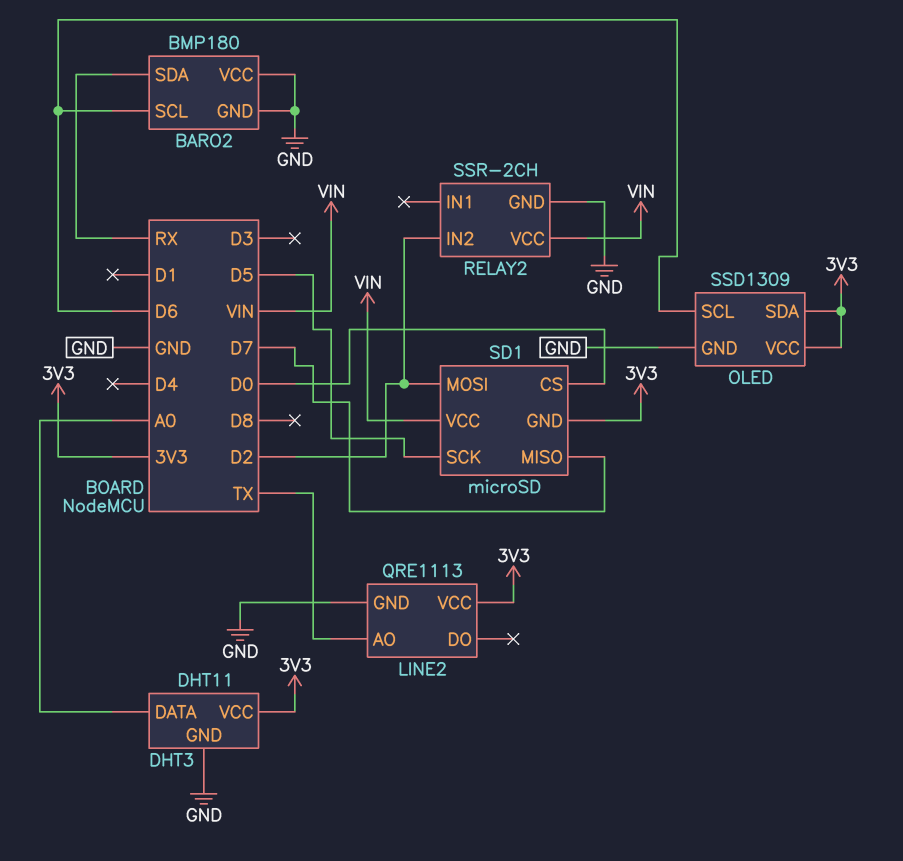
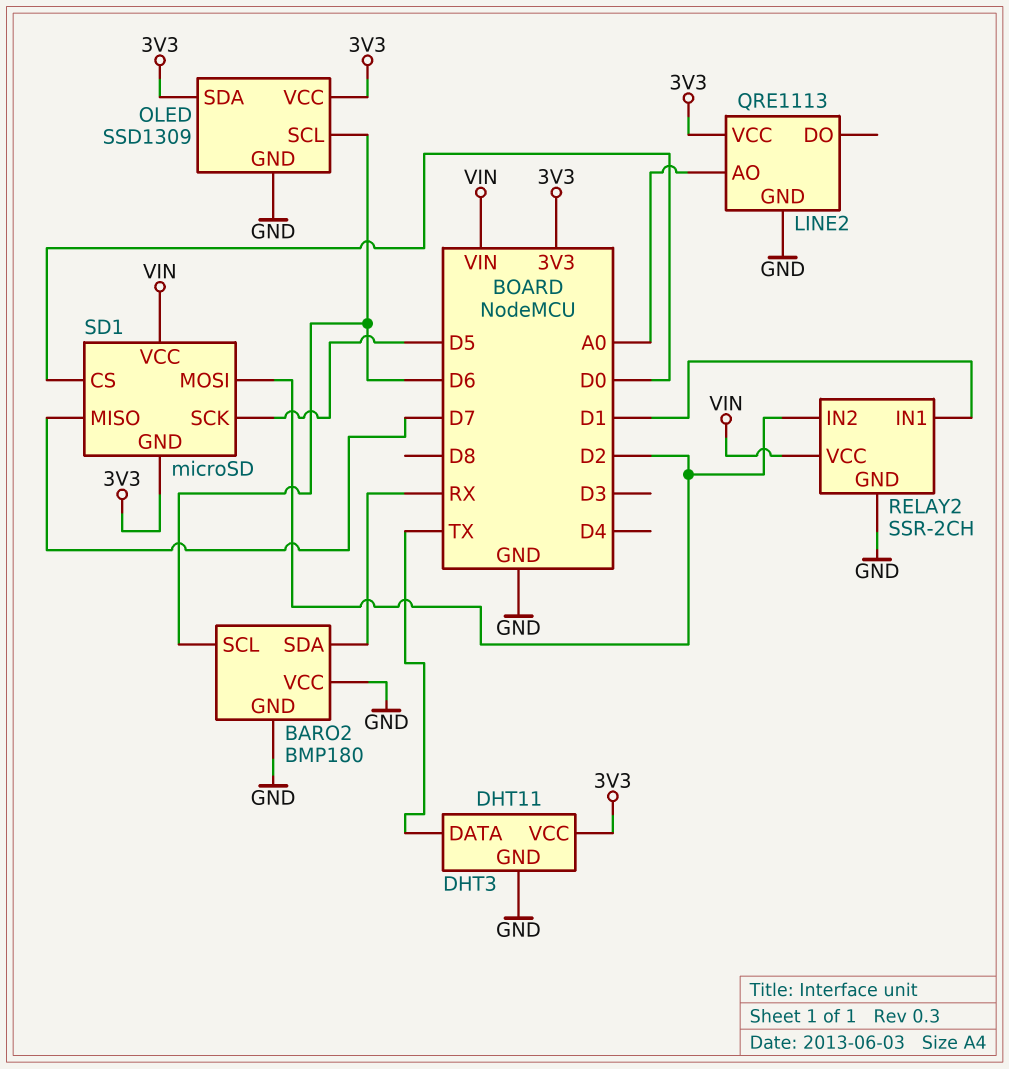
DHT3 pin DATA: A0 -> TX
LINE2 pin AO: TX -> A0
RELAY2 pin IN1: none -> D1

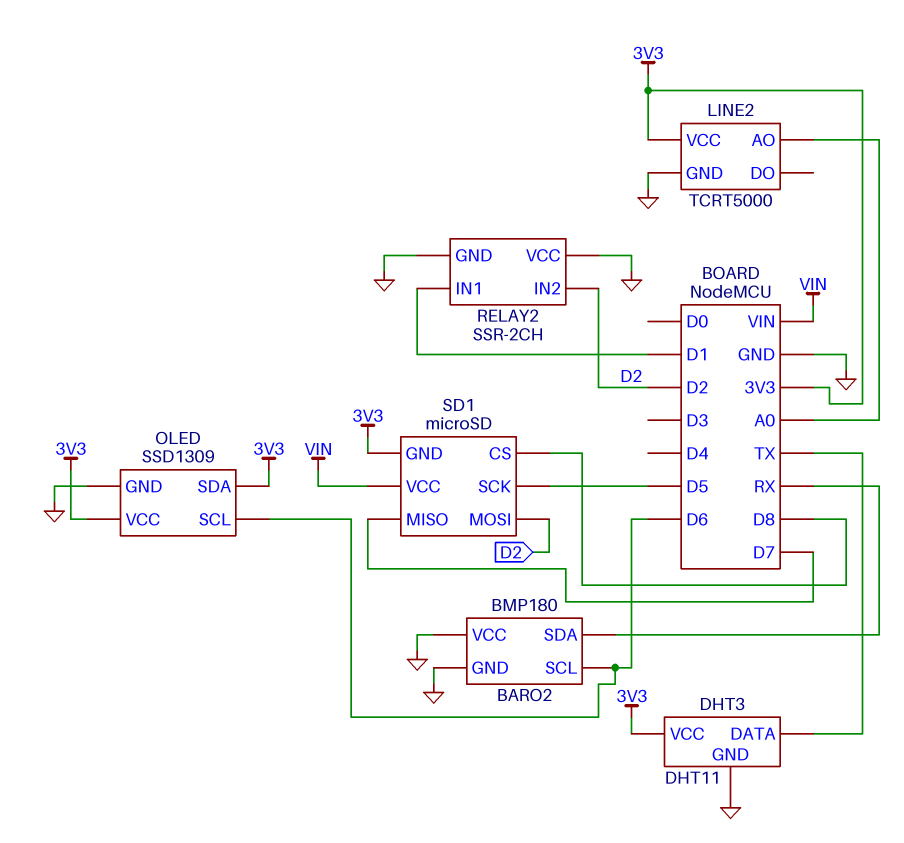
LINE2: QRE1113 -> TCRT5000
RELAY2 pin VCC: VIN -> GND
SD1 pin CS: D0 -> D8

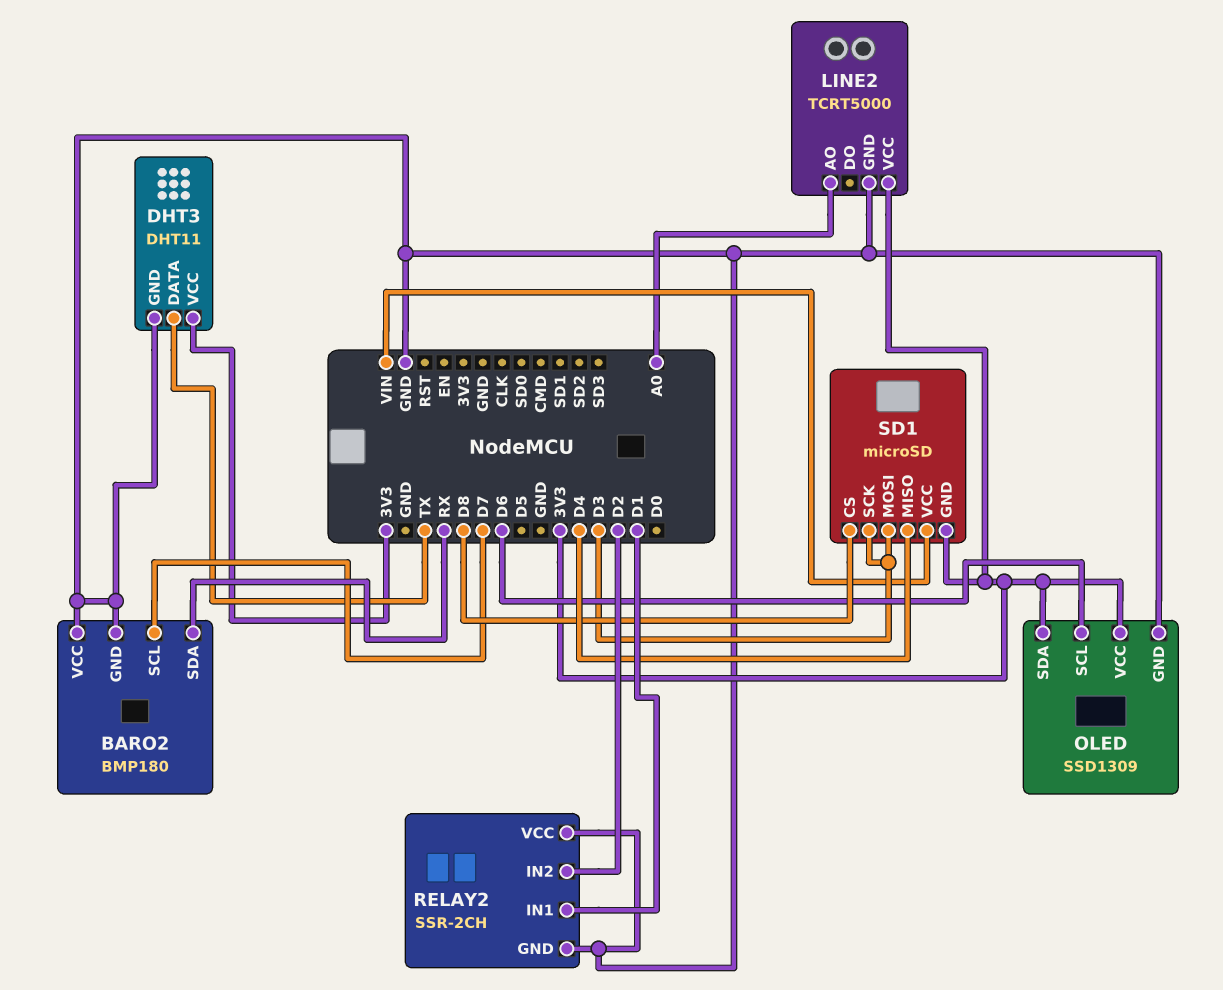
BARO2 pin SCL: D6 -> D7
SD1 pin MISO: D7 -> D4
SD1 pin MOSI: D2 -> D3
SD1 pin SCK: D5 -> D3

